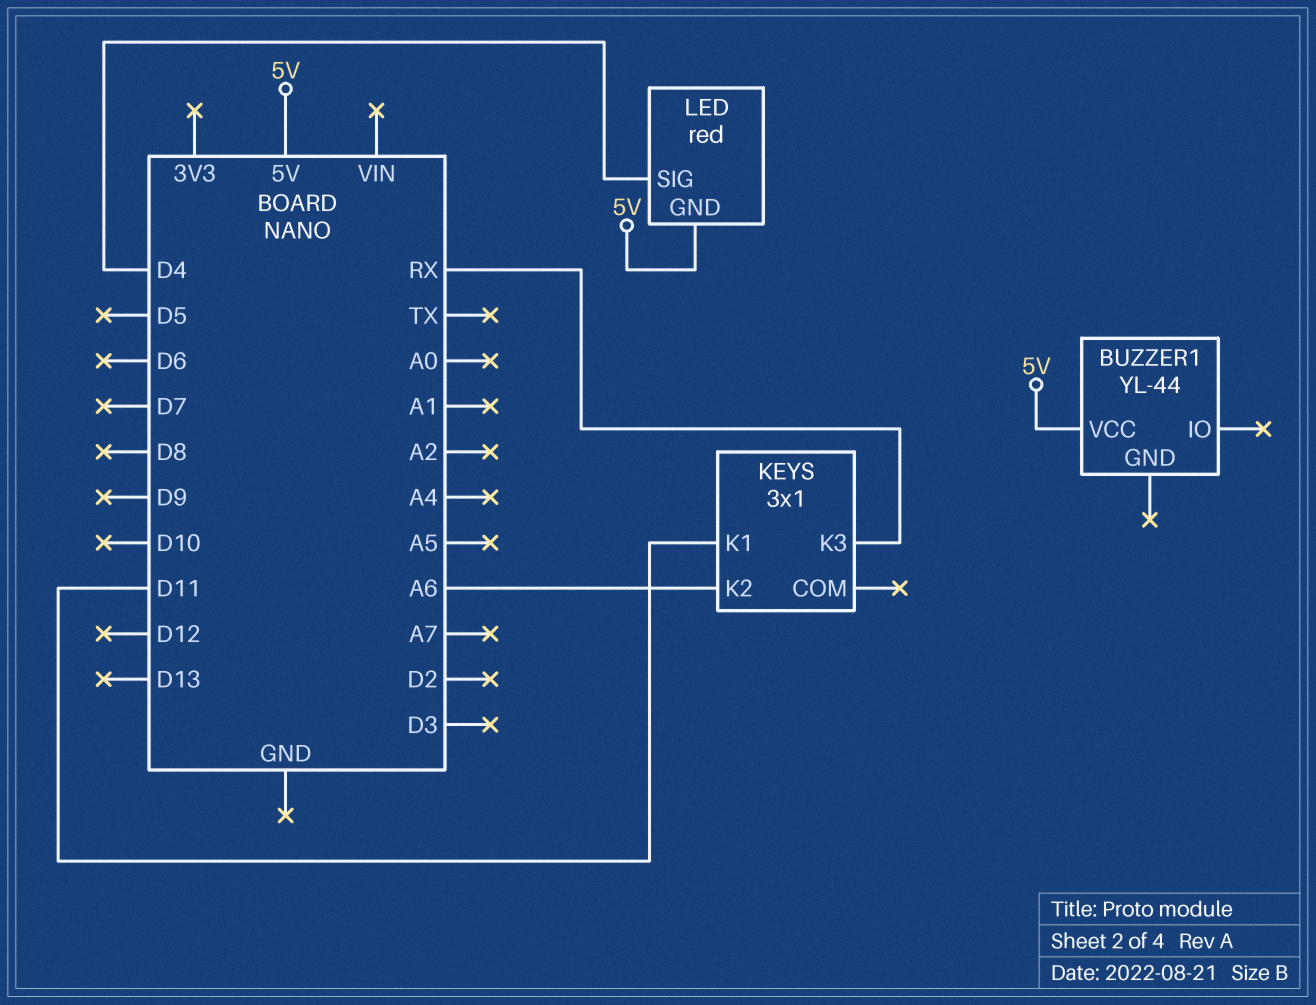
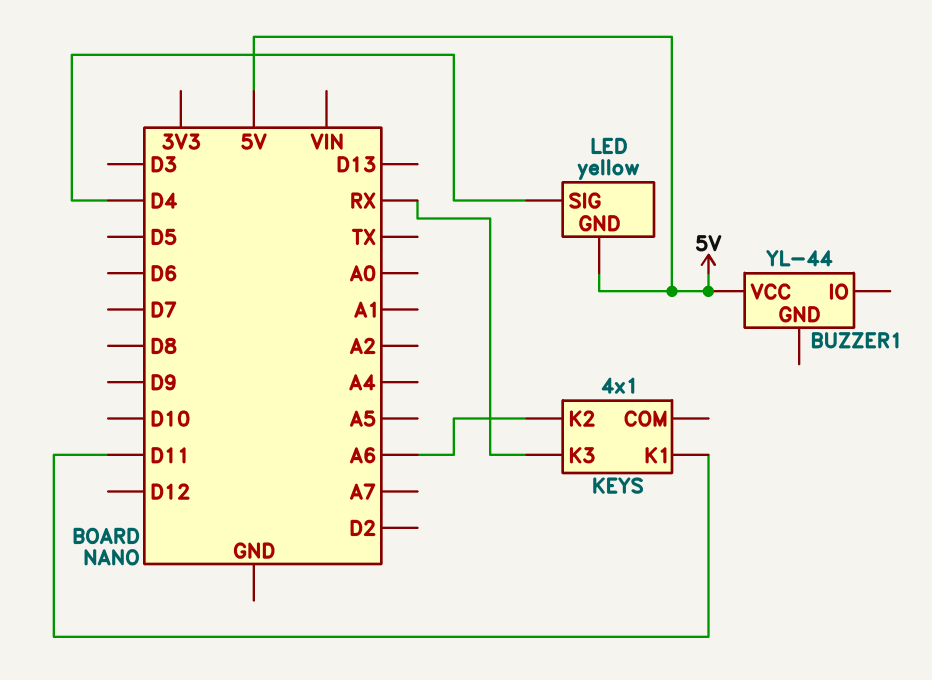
KEYS: 3x1 -> 4x1
LED: red -> yellow

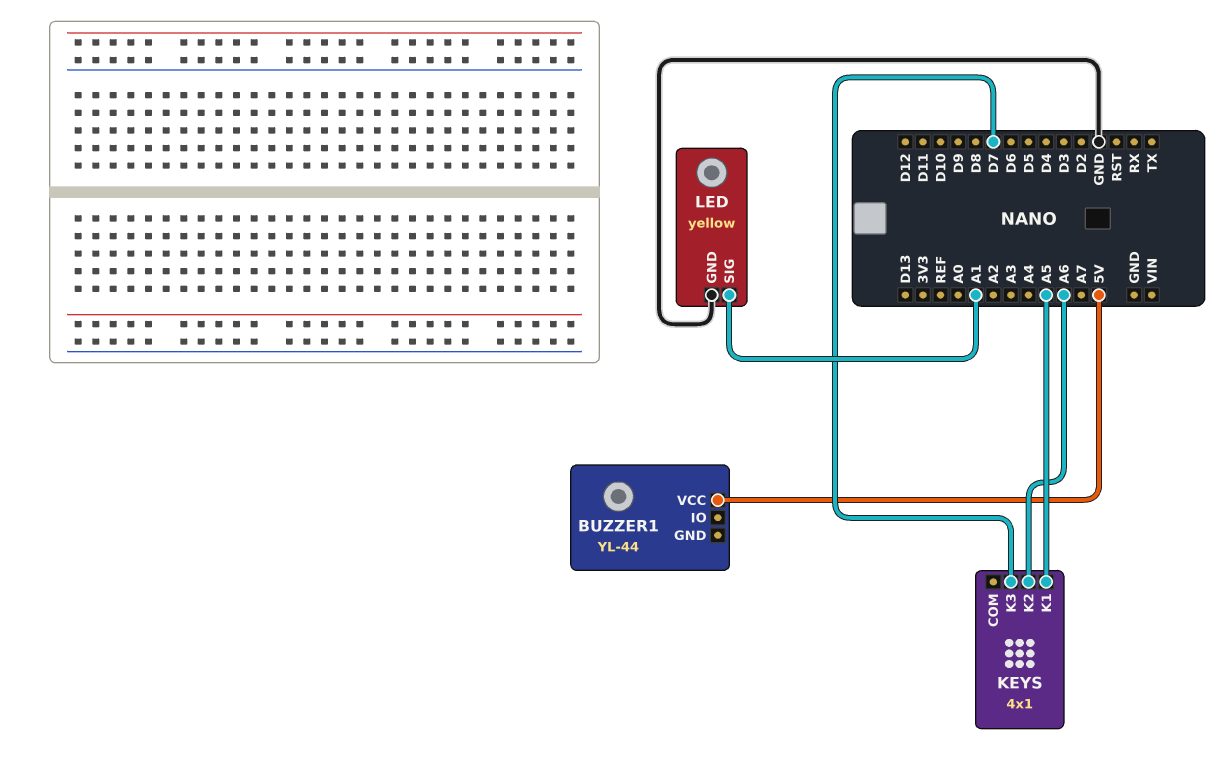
KEYS pin K1: D11 -> A5
KEYS pin K3: RX -> D7
LED pin GND: 5V -> GND
LED pin SIG: D4 -> A1

